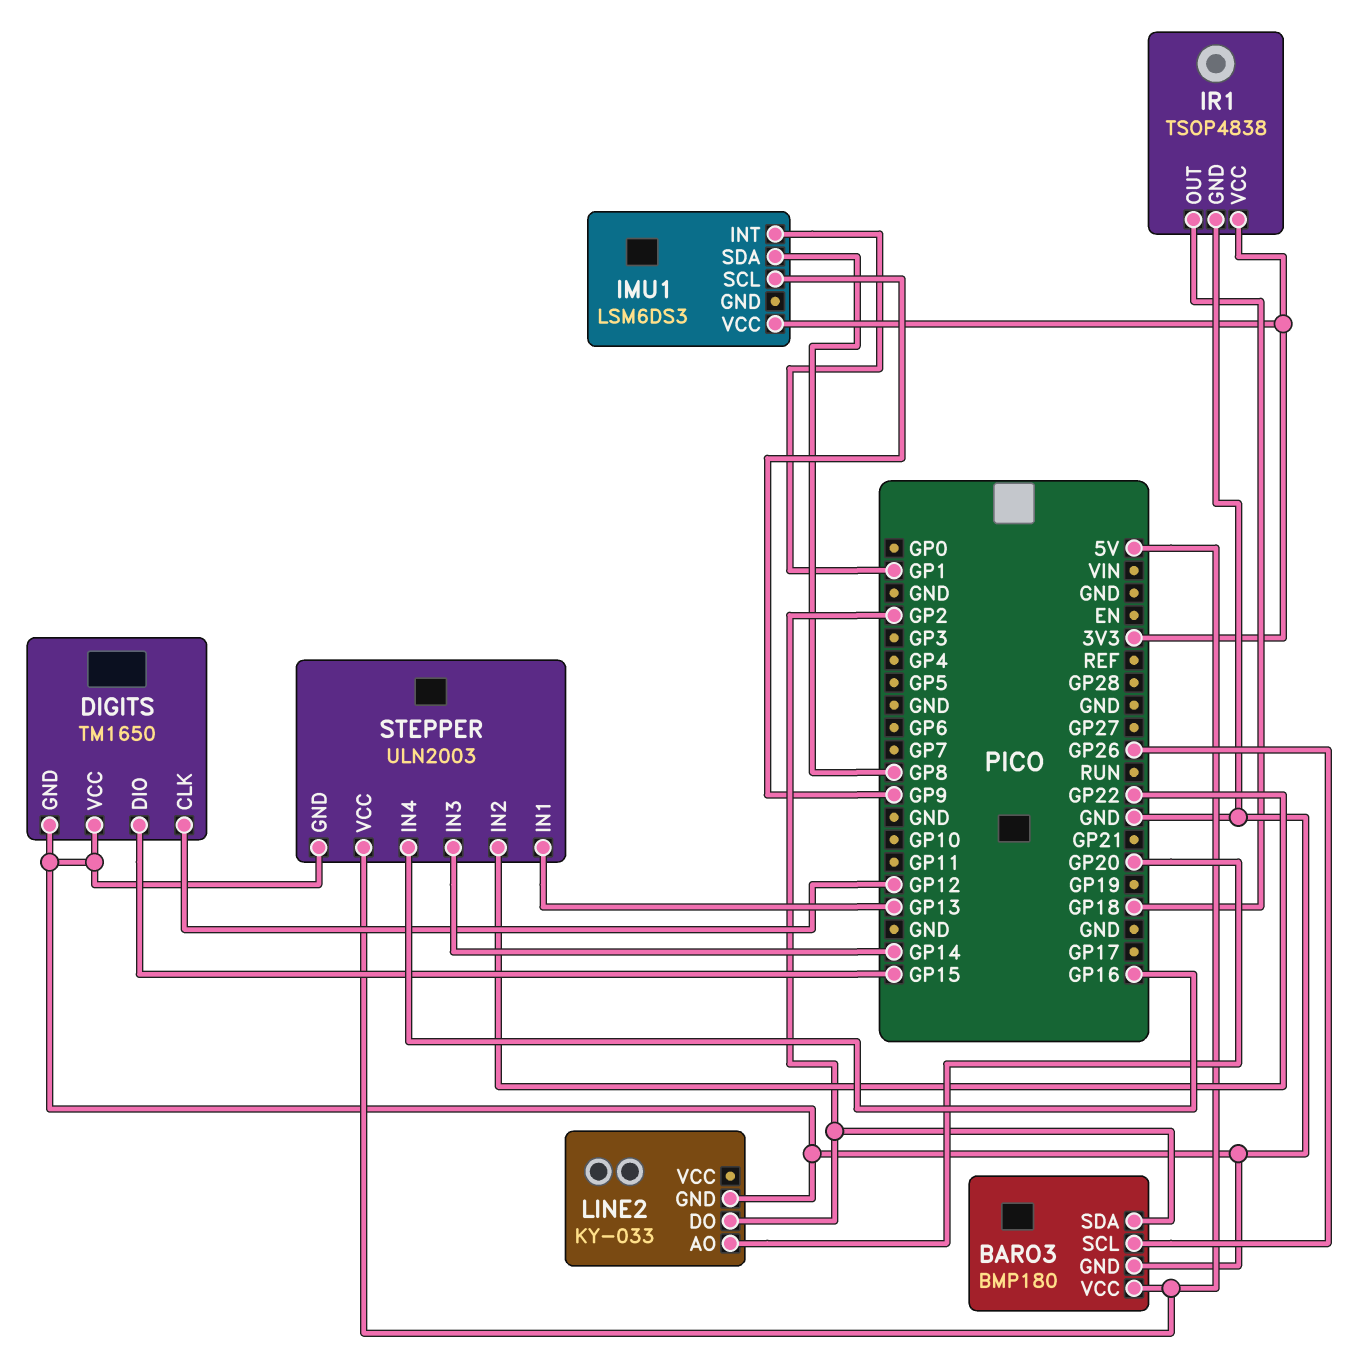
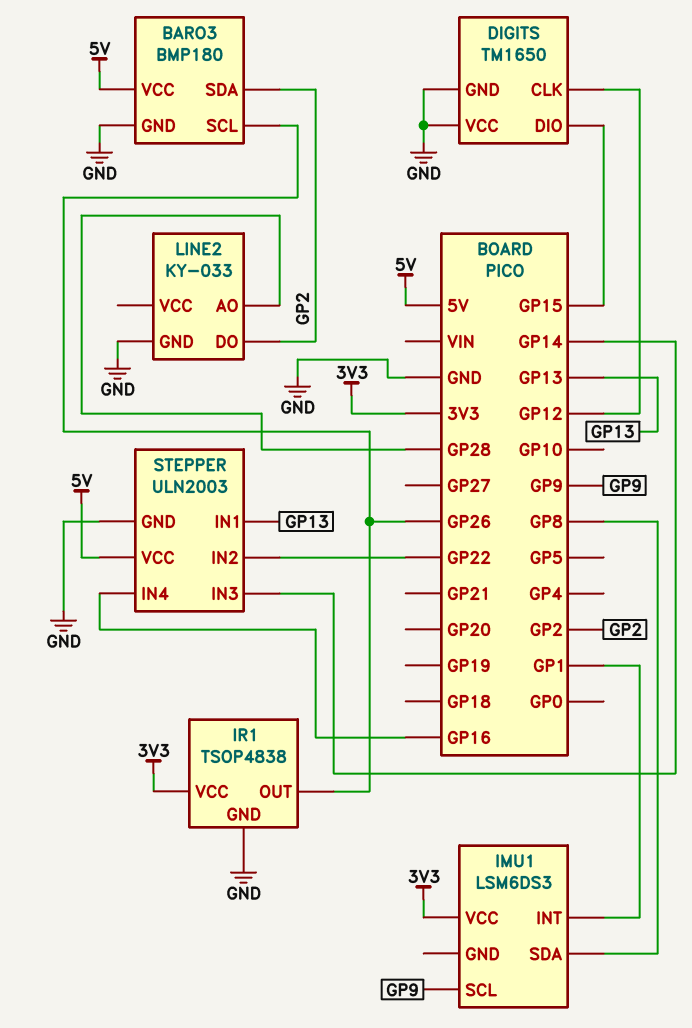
IR1 pin OUT: GP18 -> GP26
LINE2 pin AO: GP20 -> GP28

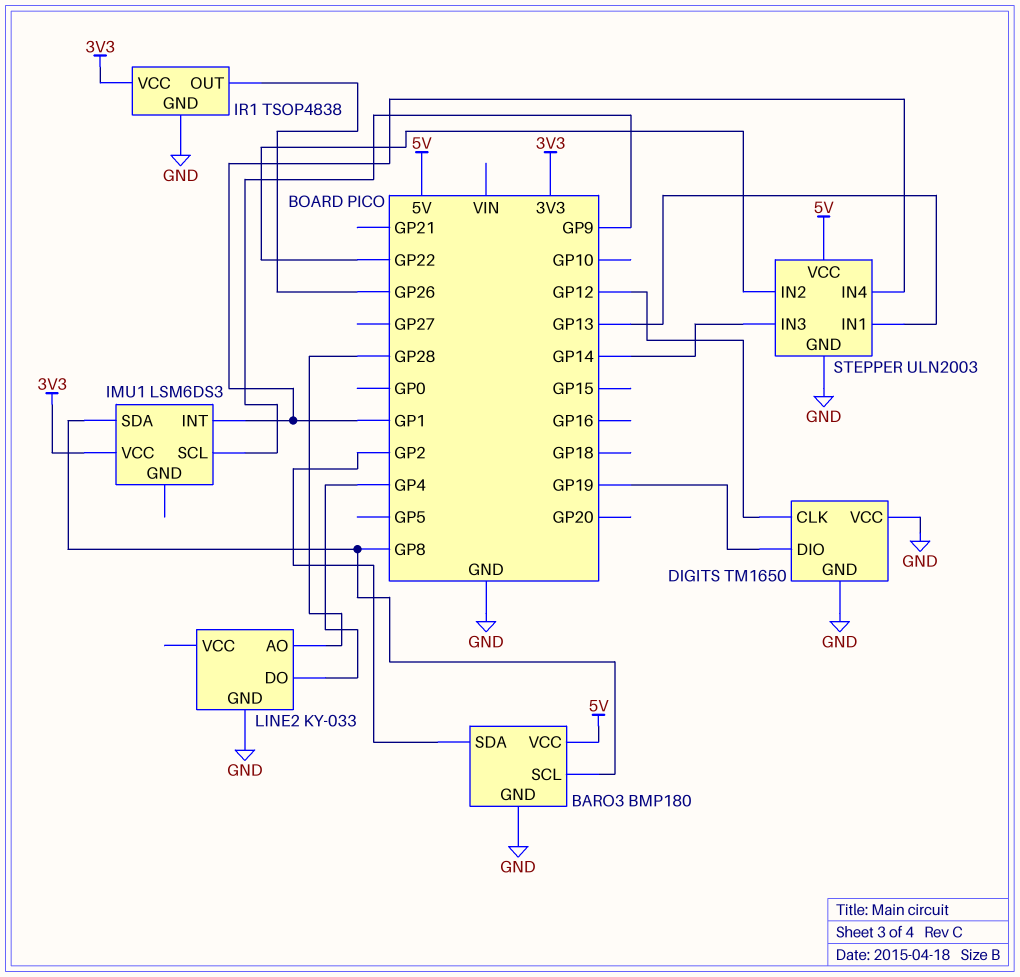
BARO3 pin SCL: GP26 -> GP8
DIGITS pin DIO: GP15 -> GP19
LINE2 pin DO: GP2 -> GP4
STEPPER pin IN4: GP16 -> GP1

